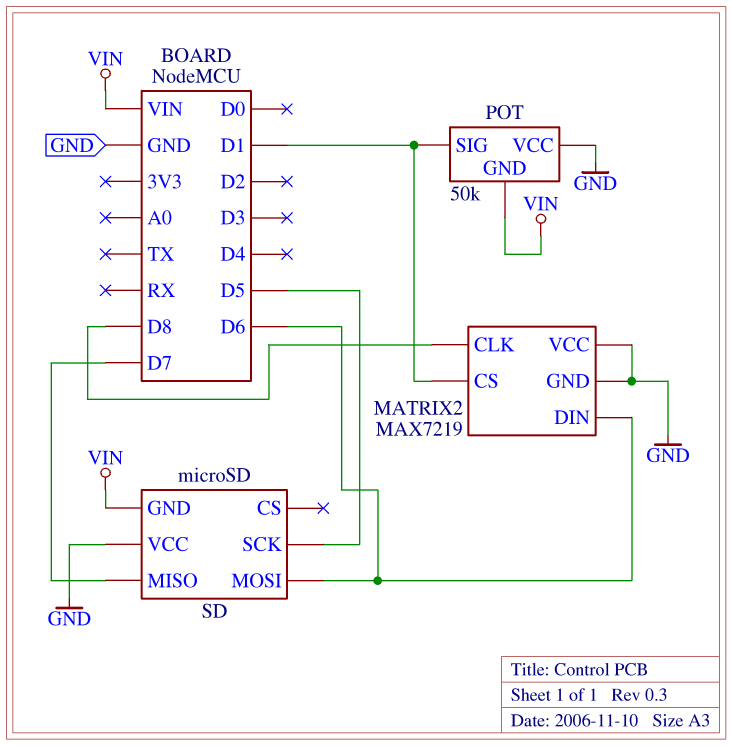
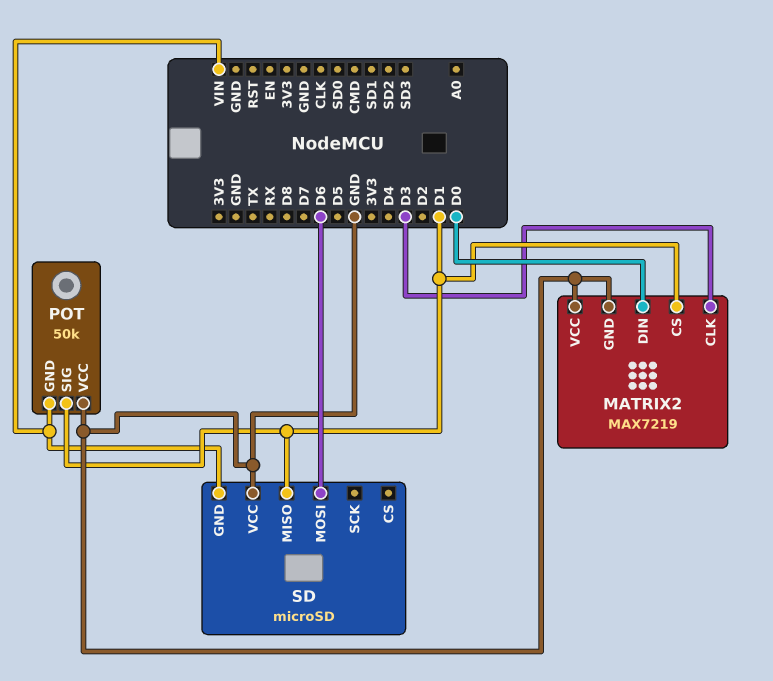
MATRIX2 pin CLK: D8 -> D3
MATRIX2 pin DIN: D6 -> D0
SD pin MISO: D7 -> D1
SD pin SCK: D5 -> none

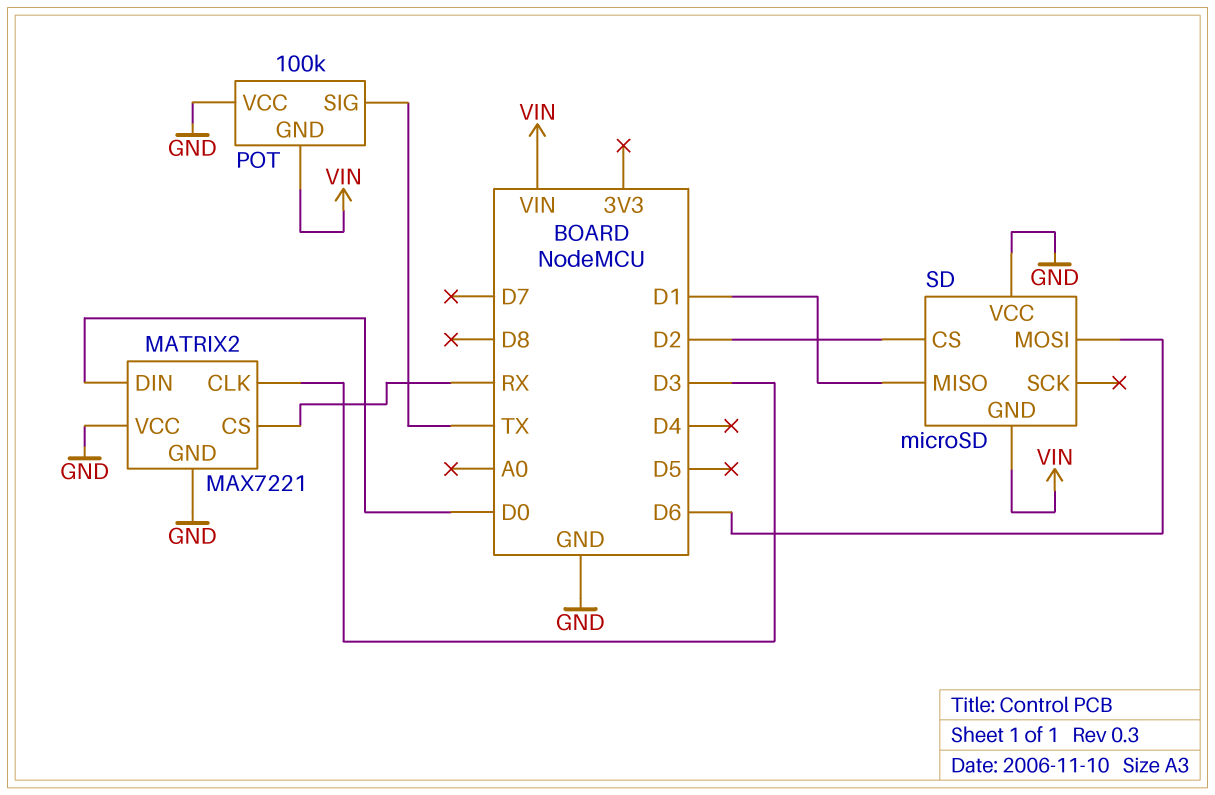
MATRIX2: MAX7219 -> MAX7221
MATRIX2 pin CS: D1 -> RX
POT: 50k -> 100k
POT pin SIG: D1 -> TX
SD pin CS: none -> D2

